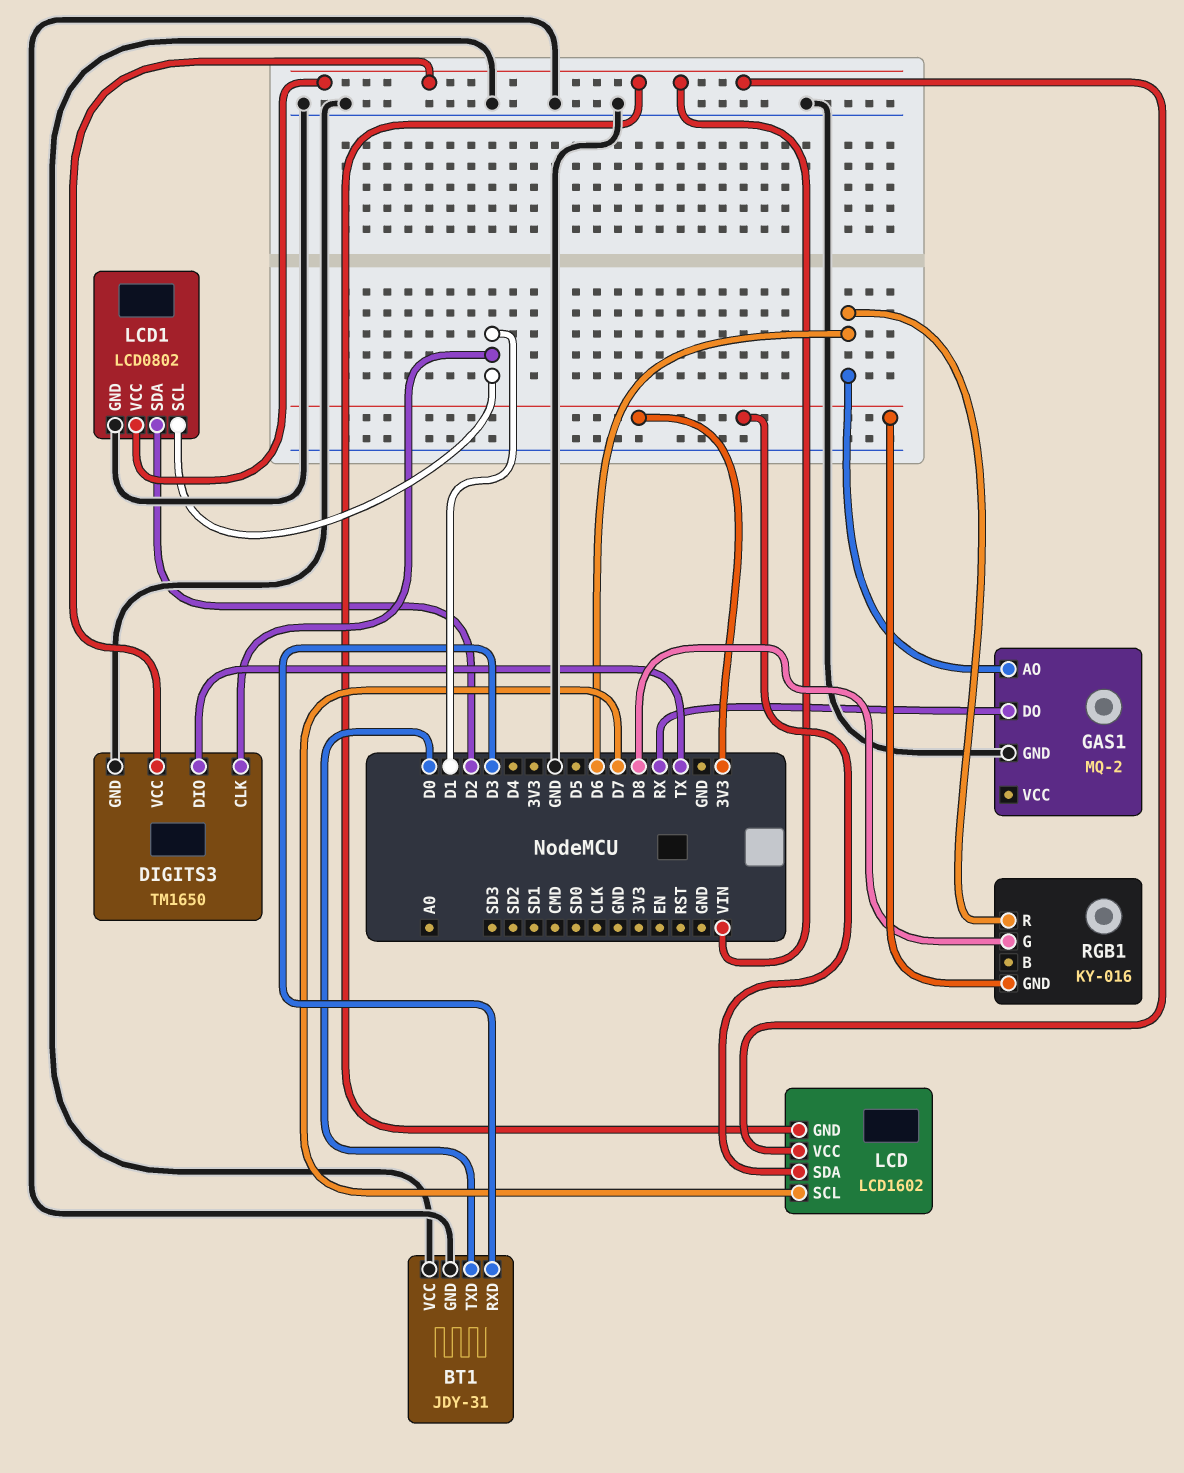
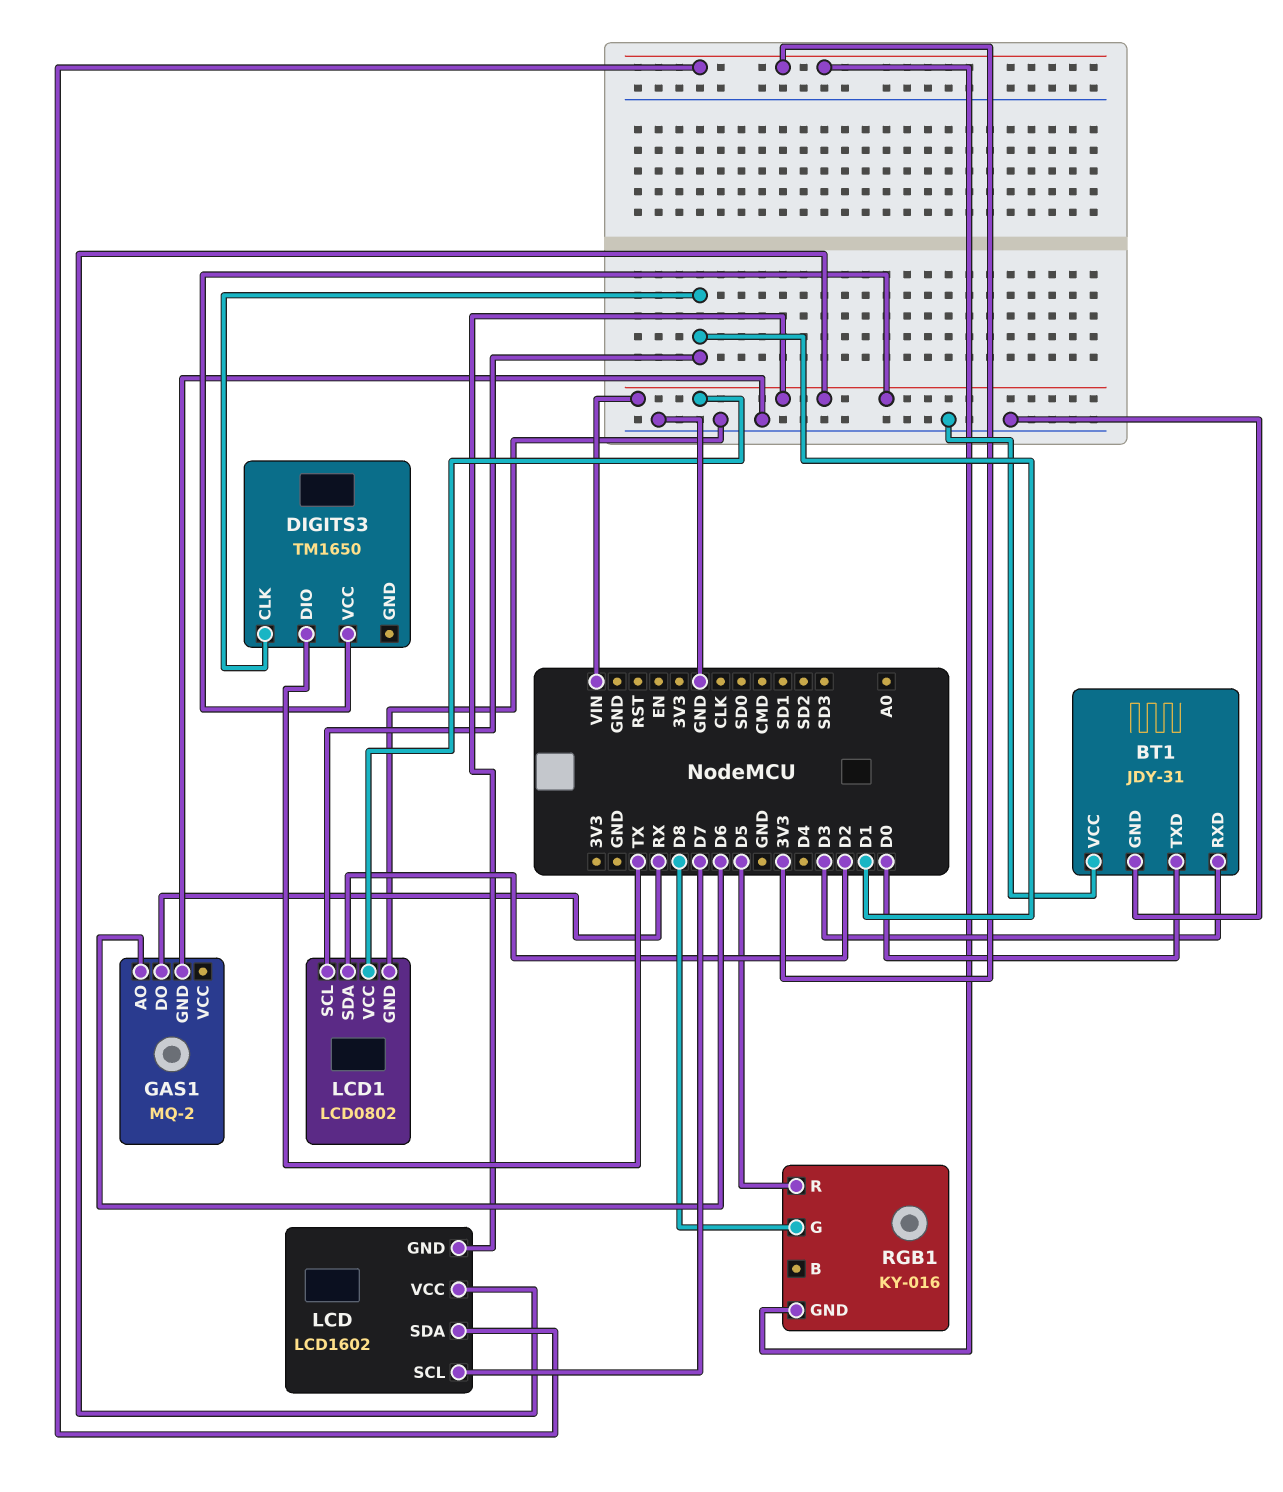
DIGITS3 pin GND: GND -> none
RGB1 pin R: D6 -> D5

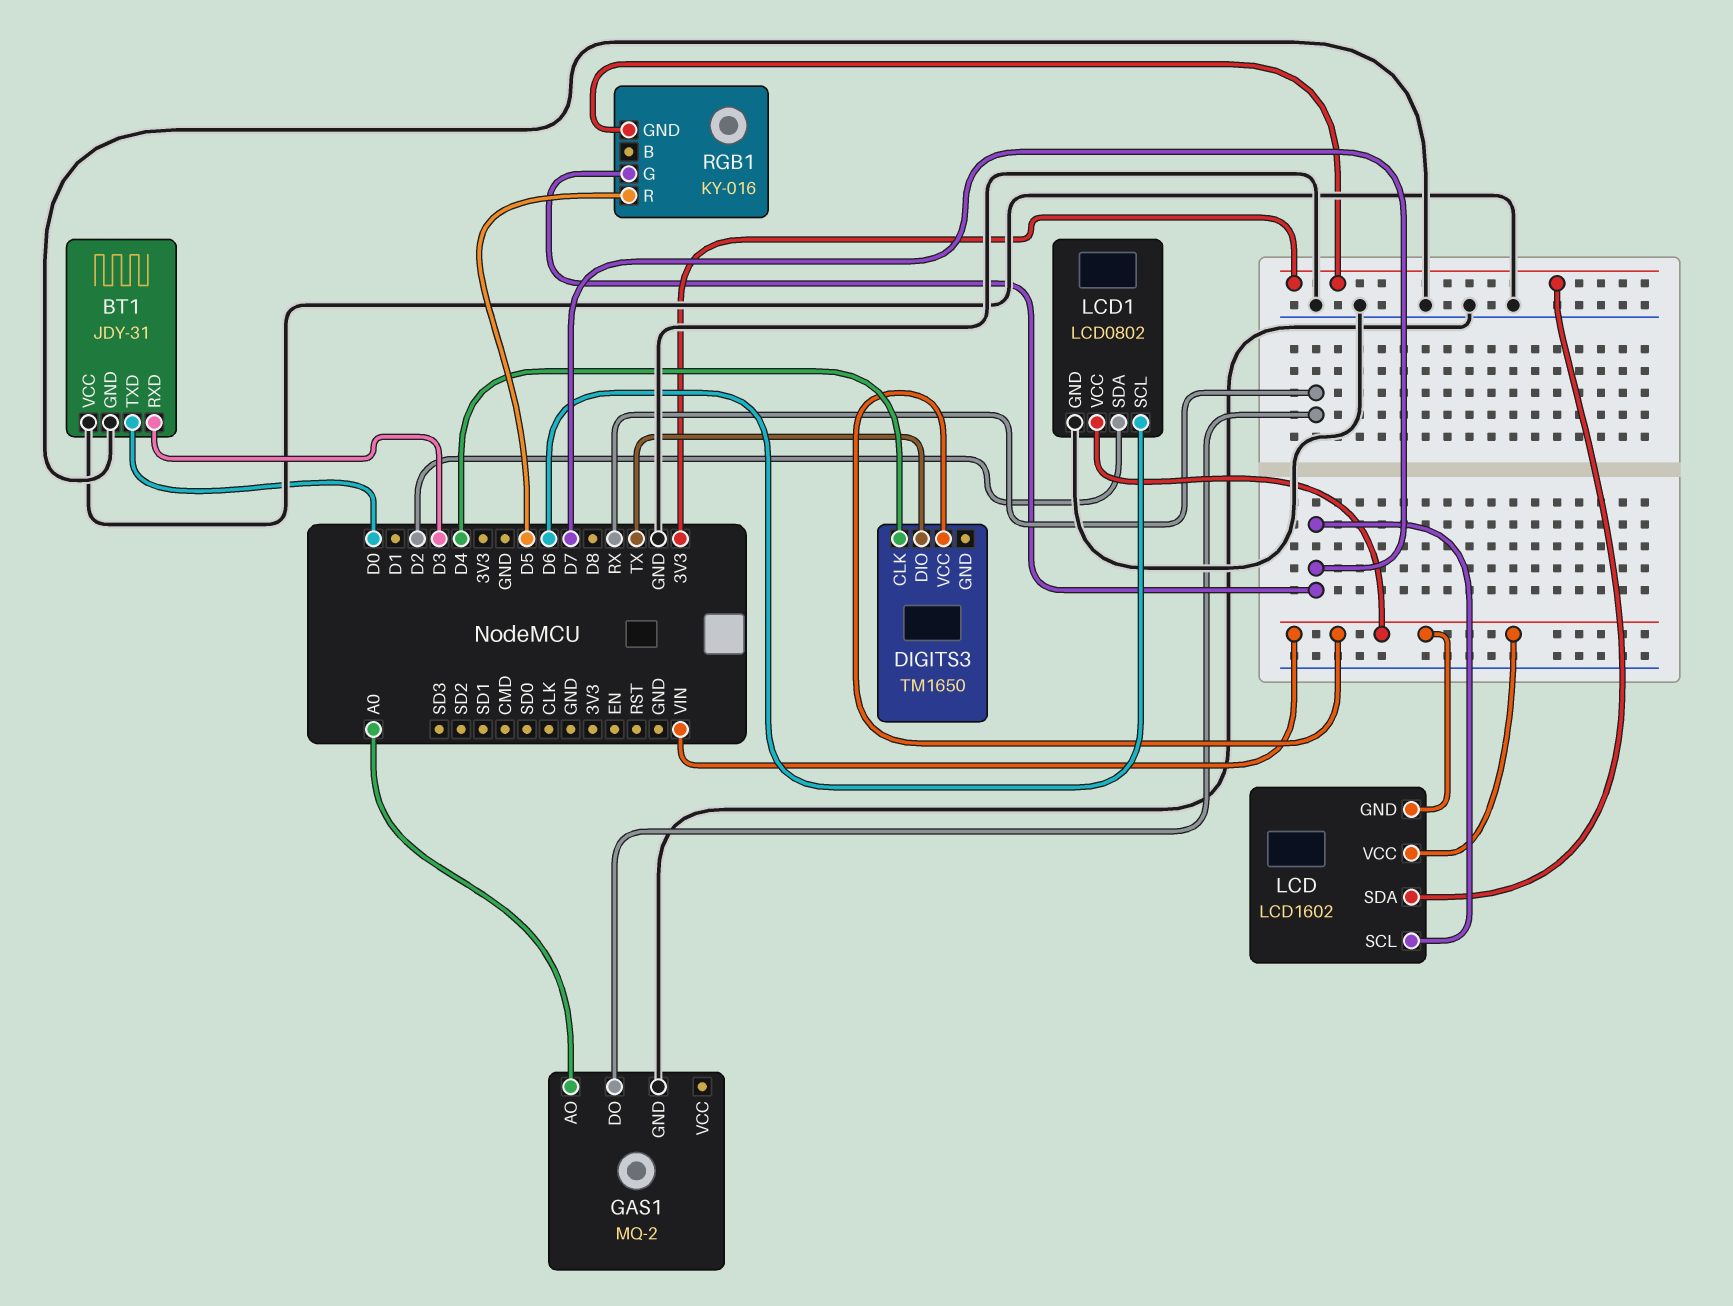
DIGITS3 pin CLK: D1 -> D4
GAS1 pin AO: D6 -> A0
LCD1 pin SCL: D1 -> D6
RGB1 pin G: D8 -> D7

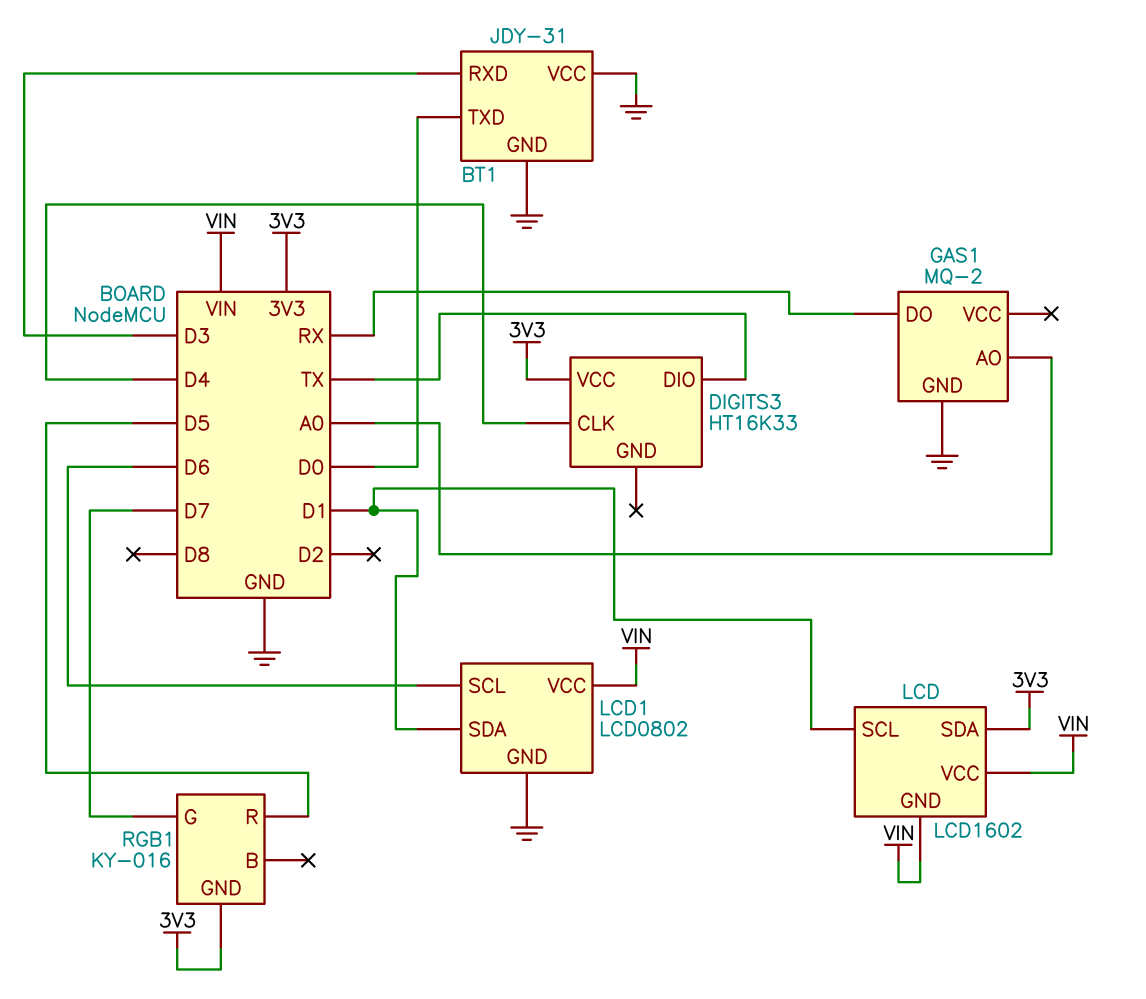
DIGITS3: TM1650 -> HT16K33
DIGITS3 pin VCC: VIN -> 3V3
LCD pin SCL: D7 -> D1
LCD1 pin SDA: D2 -> D1

